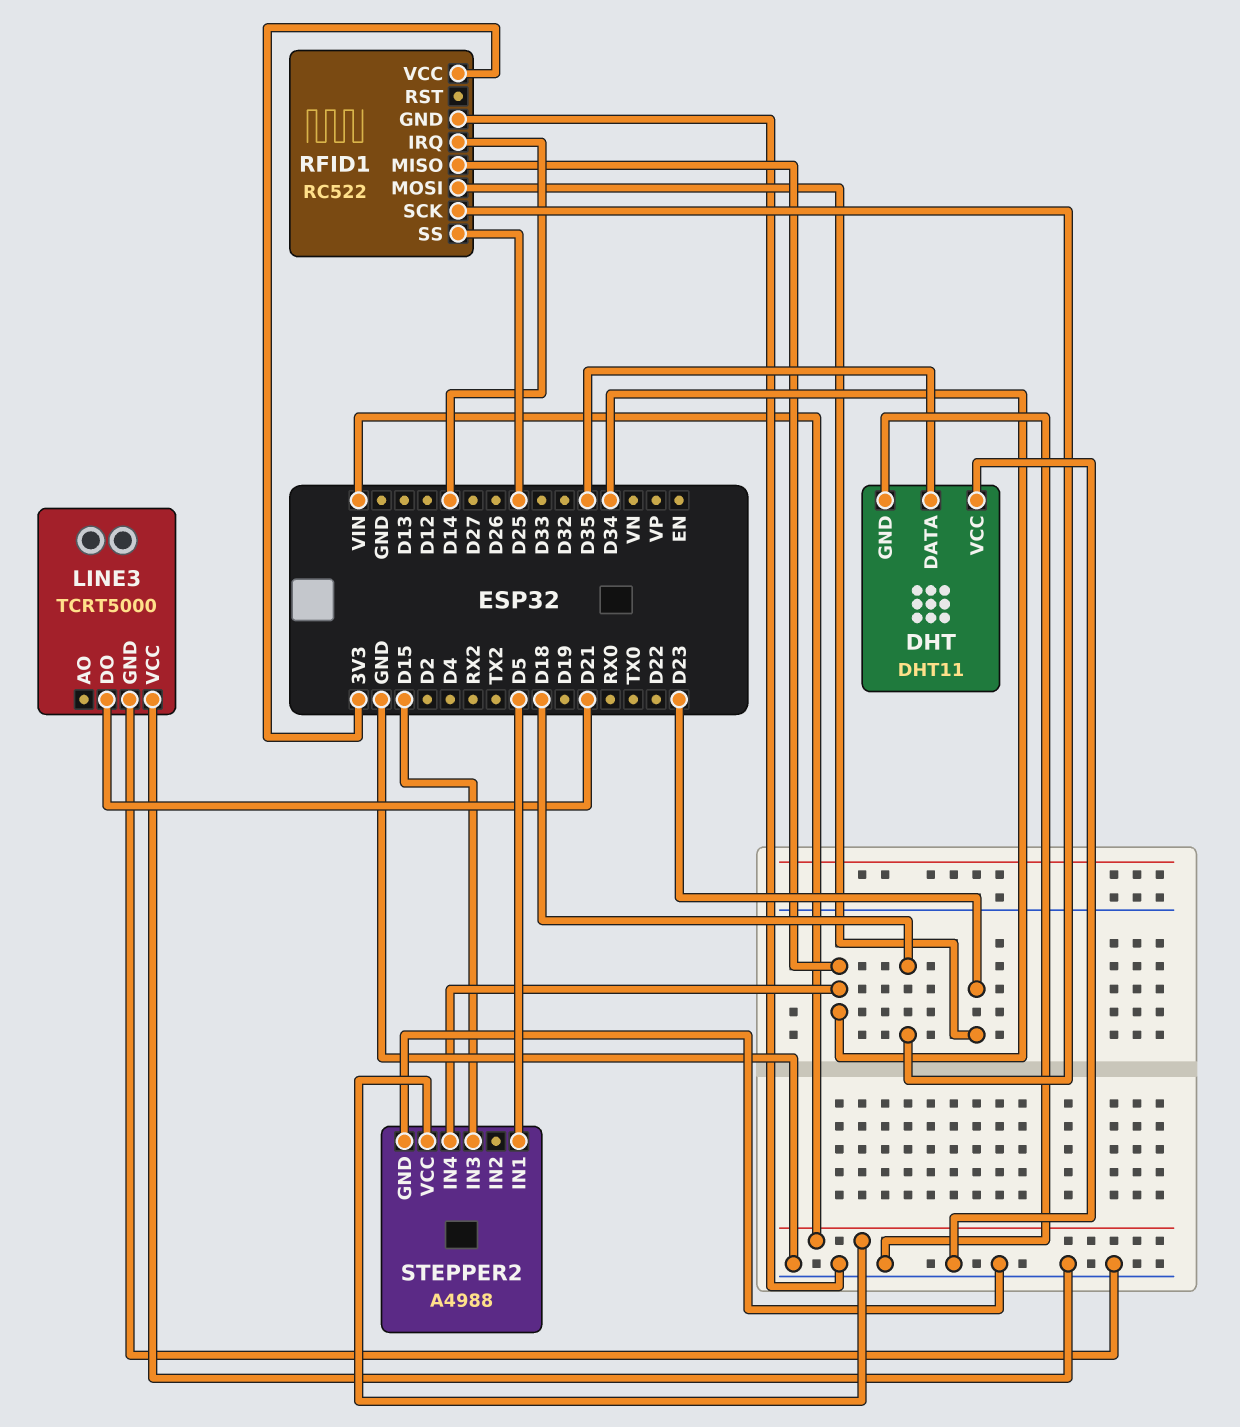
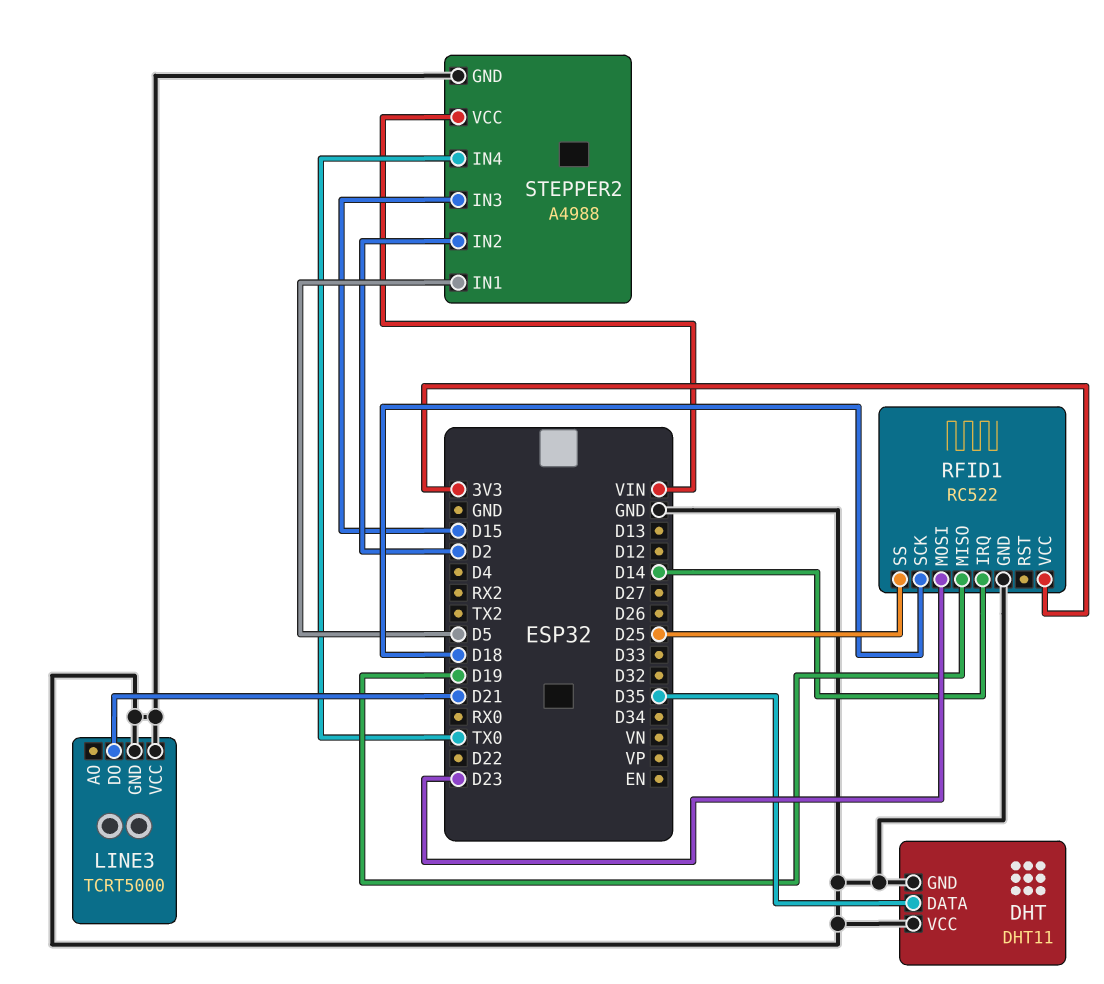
RFID1 pin MISO: D34 -> D19
STEPPER2 pin IN2: none -> D2
STEPPER2 pin IN4: D34 -> TX0

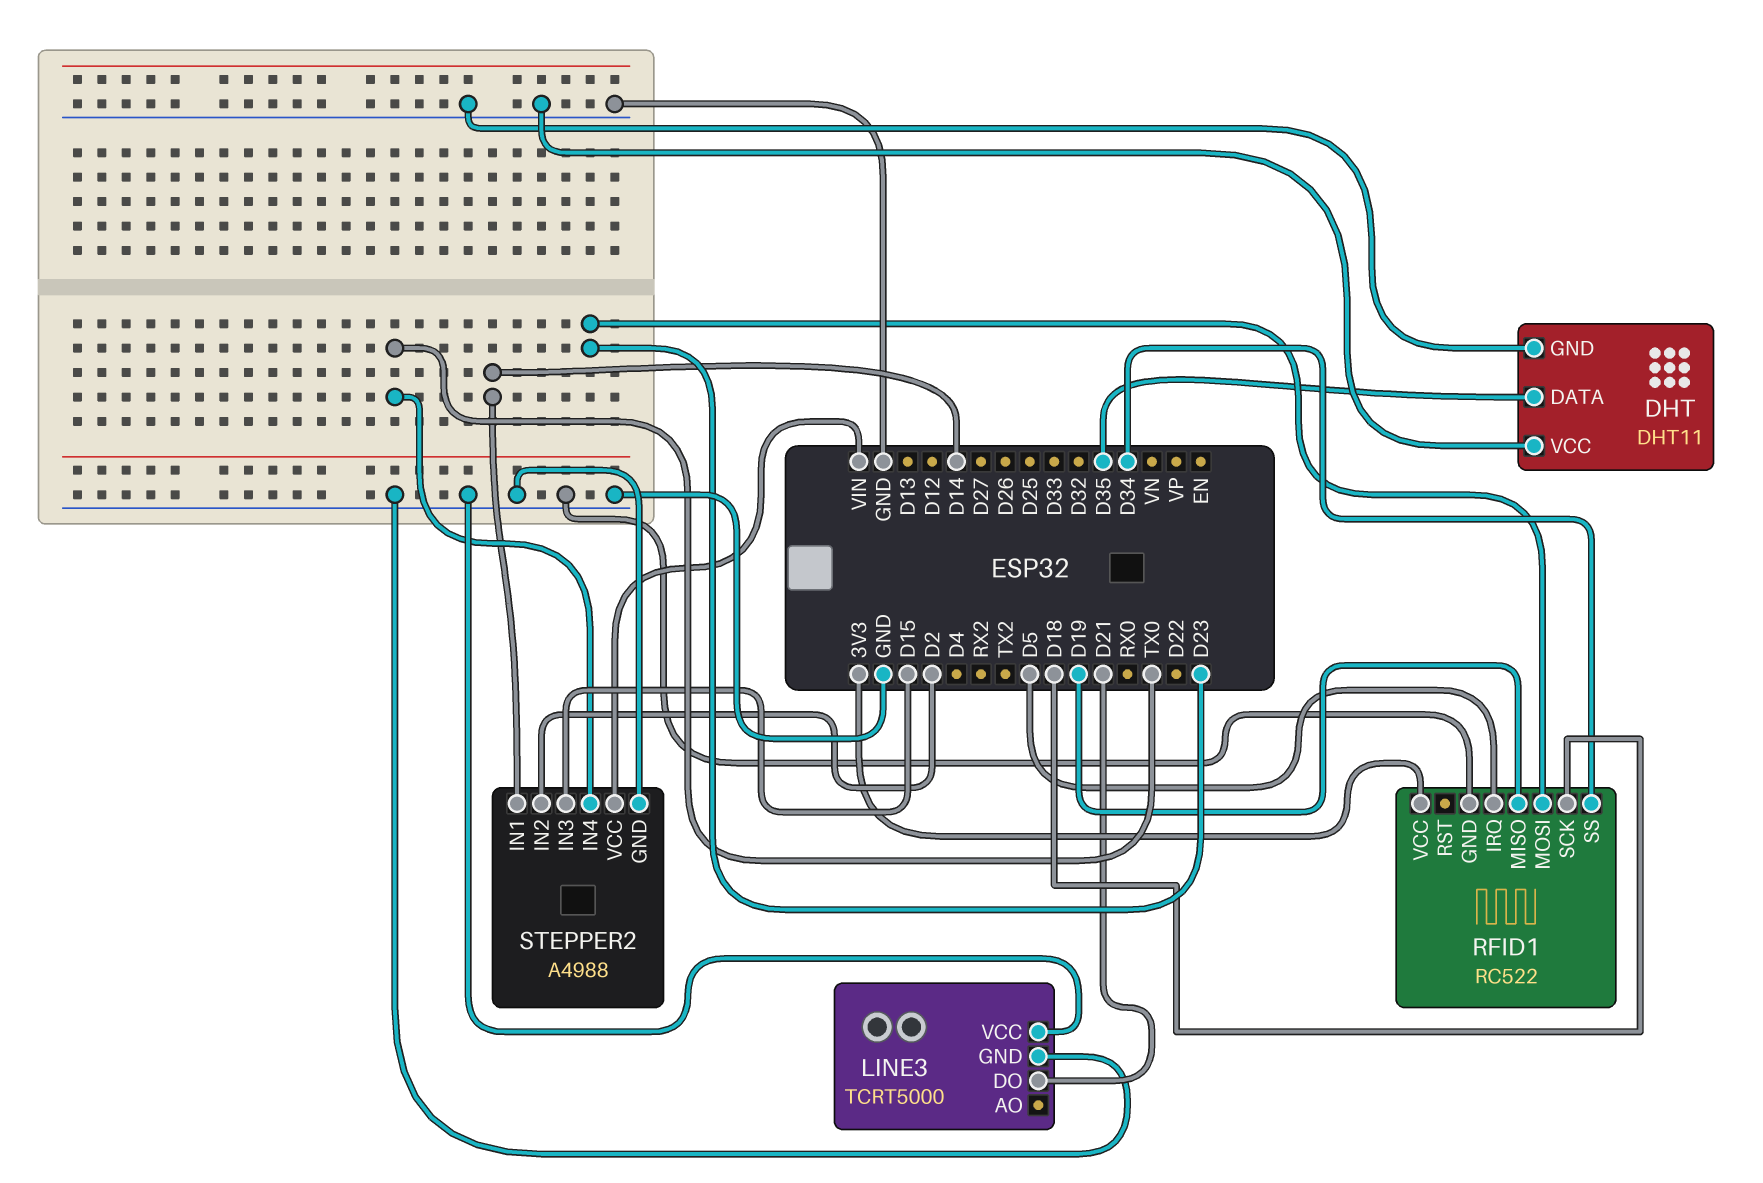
RFID1 pin IRQ: D14 -> D5
RFID1 pin SS: D25 -> D34
STEPPER2 pin IN1: D5 -> D14

